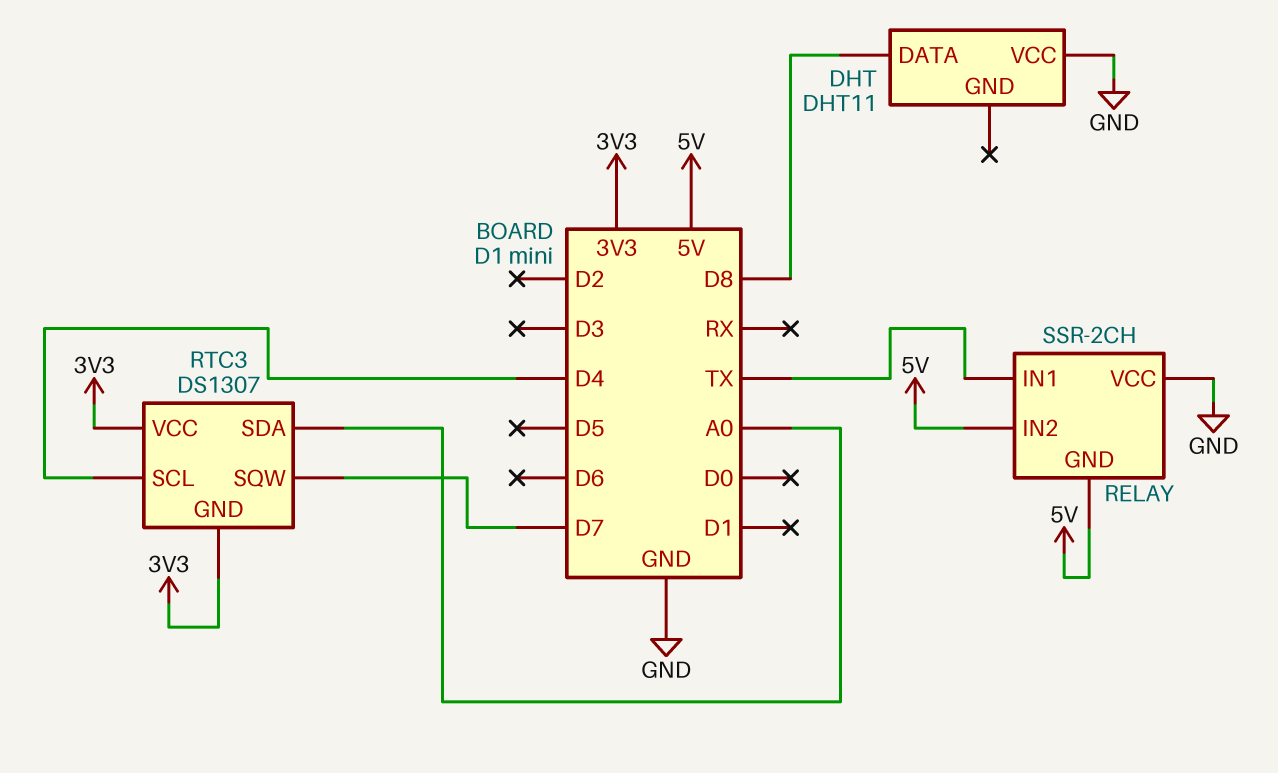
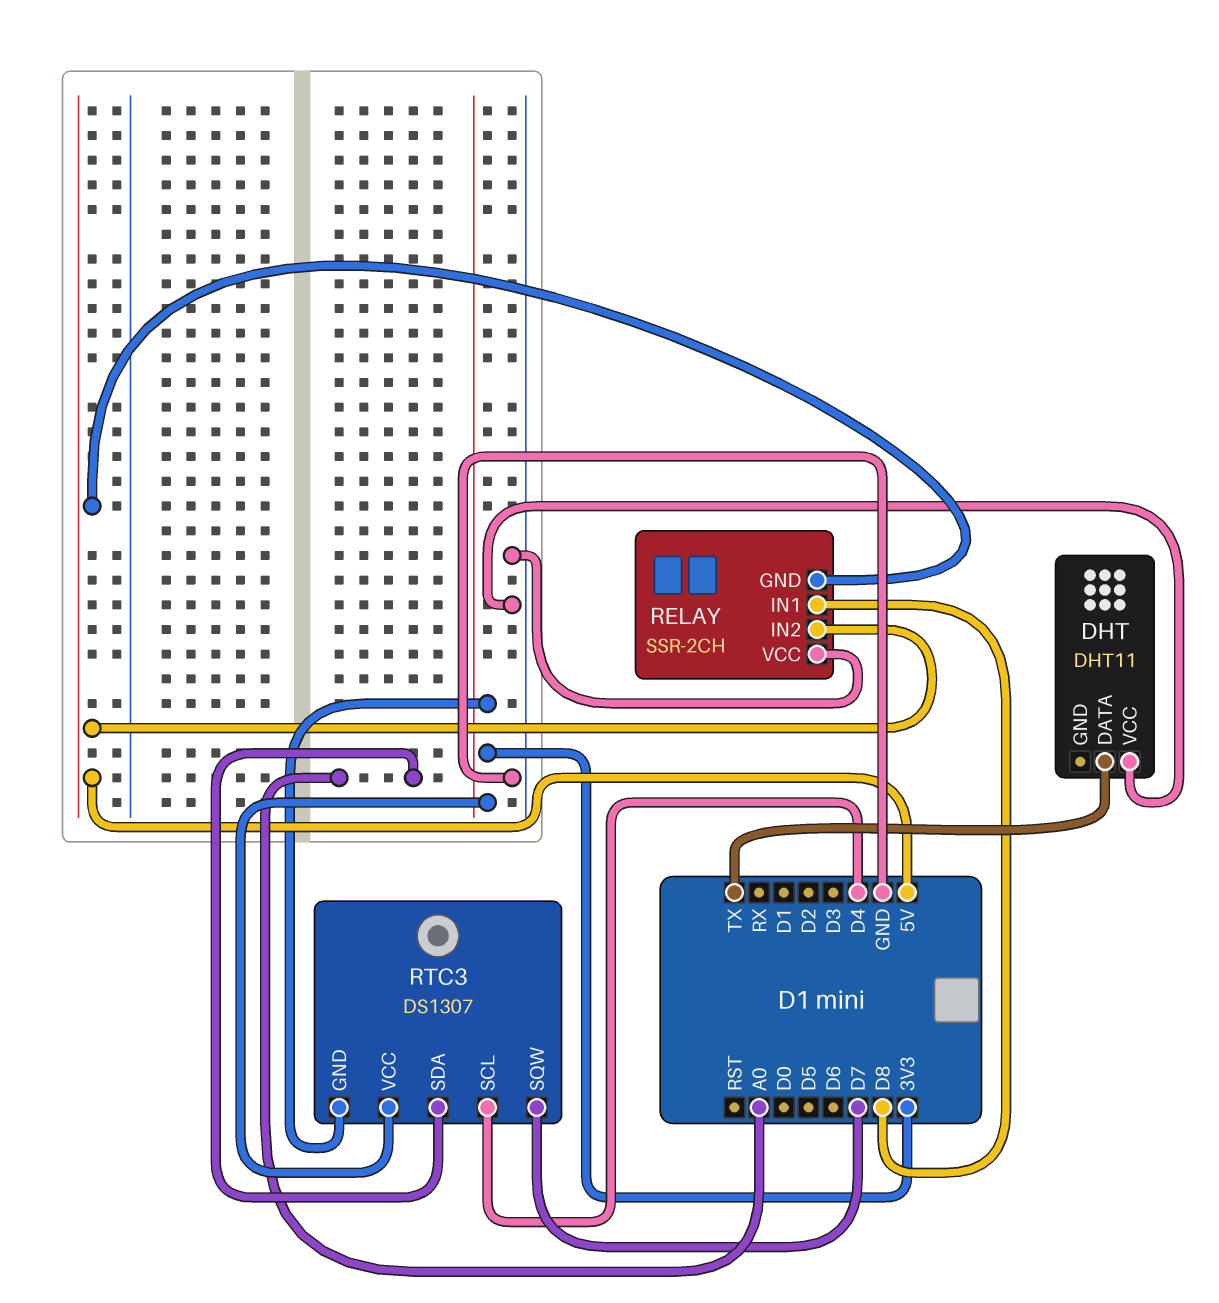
DHT pin DATA: D8 -> TX
RELAY pin IN1: TX -> D8

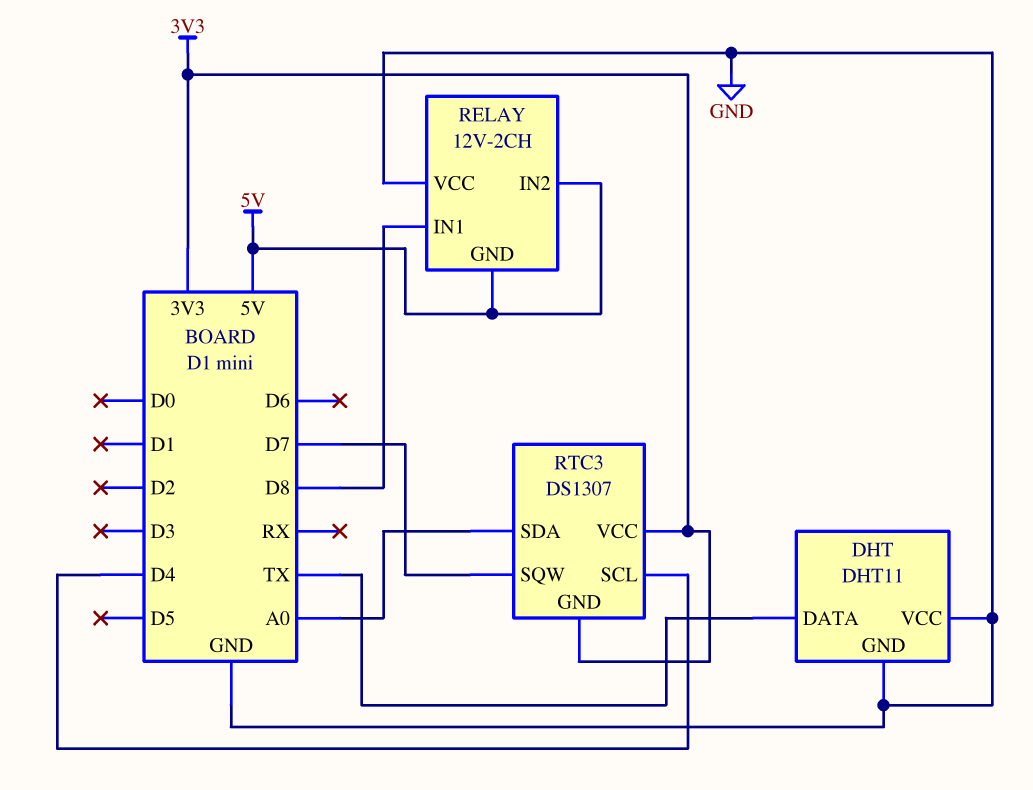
DHT pin GND: none -> GND
RELAY: SSR-2CH -> 12V-2CH

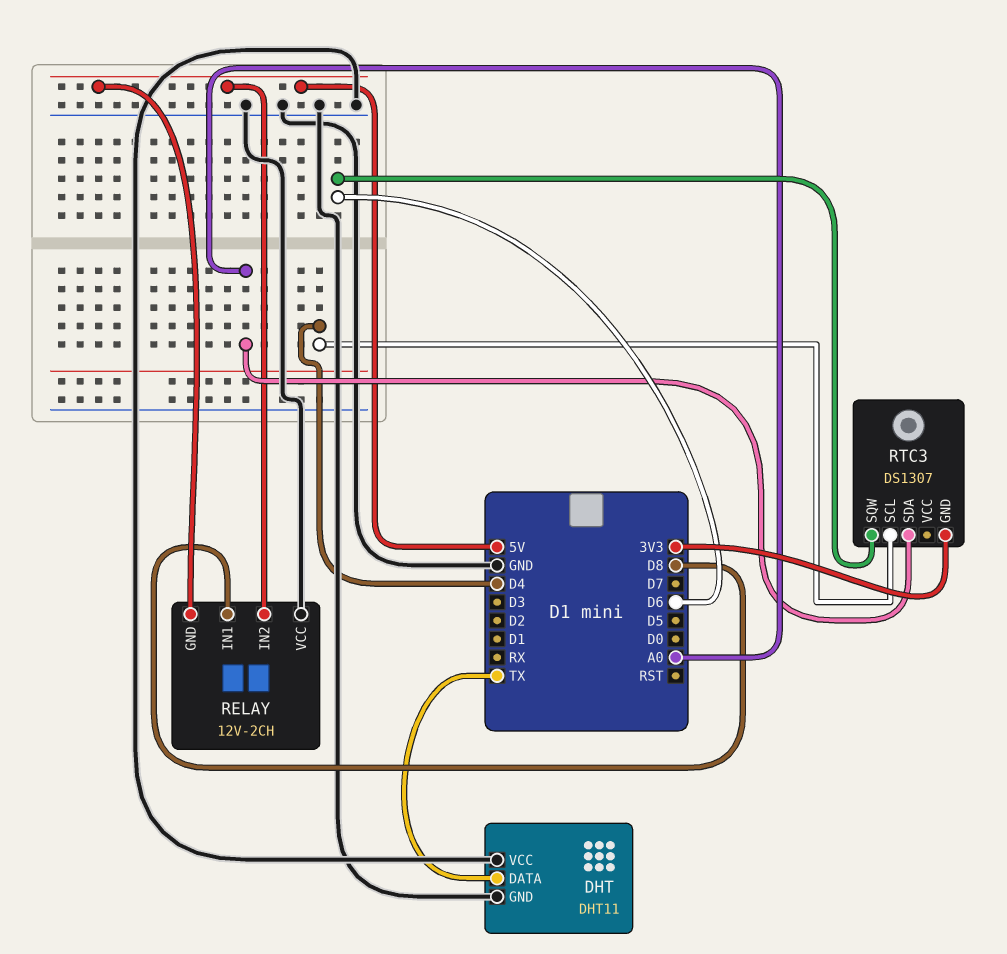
RTC3 pin SQW: D7 -> D6
RTC3 pin VCC: 3V3 -> none

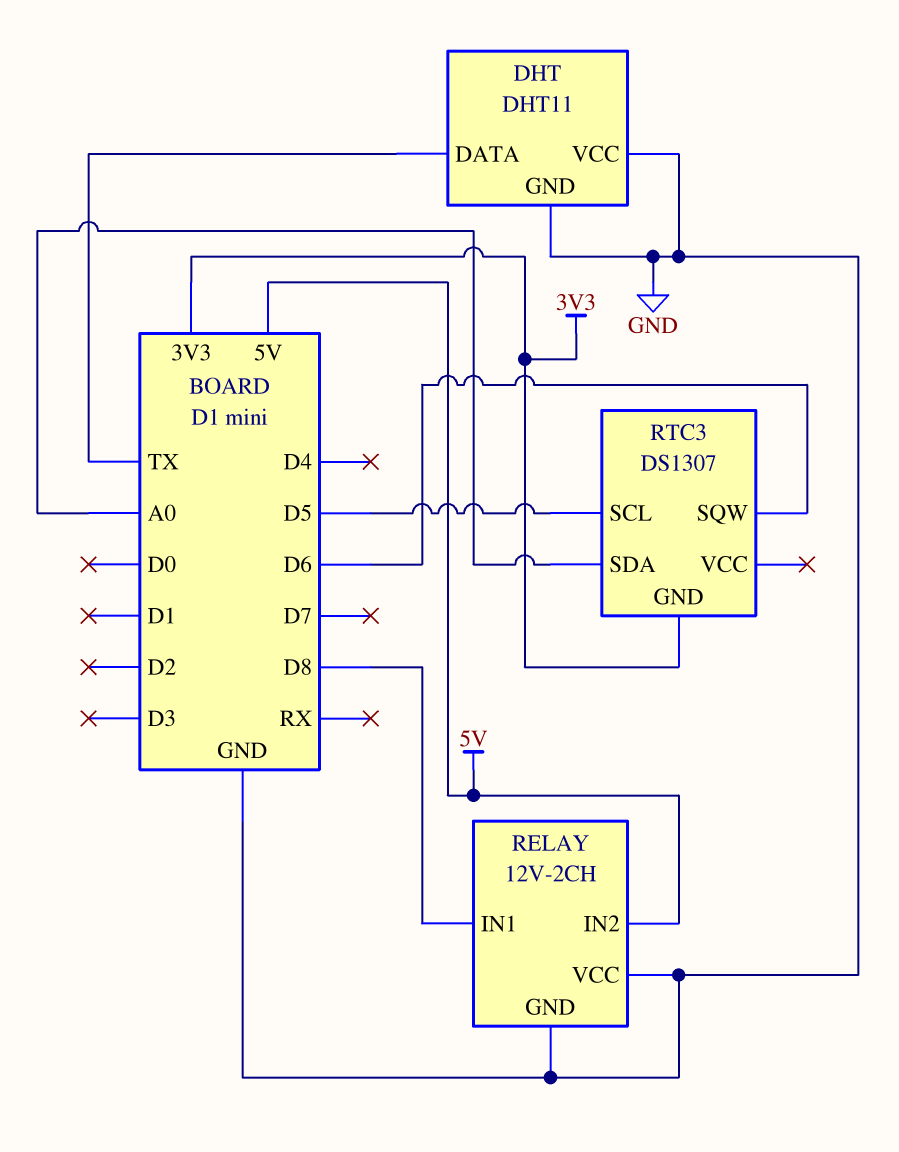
RELAY pin GND: 5V -> GND
RTC3 pin SCL: D4 -> D5

